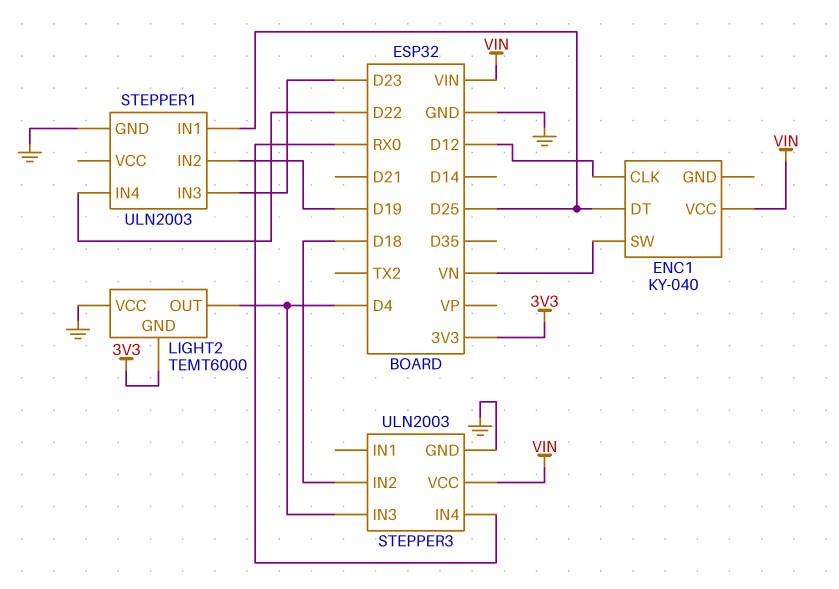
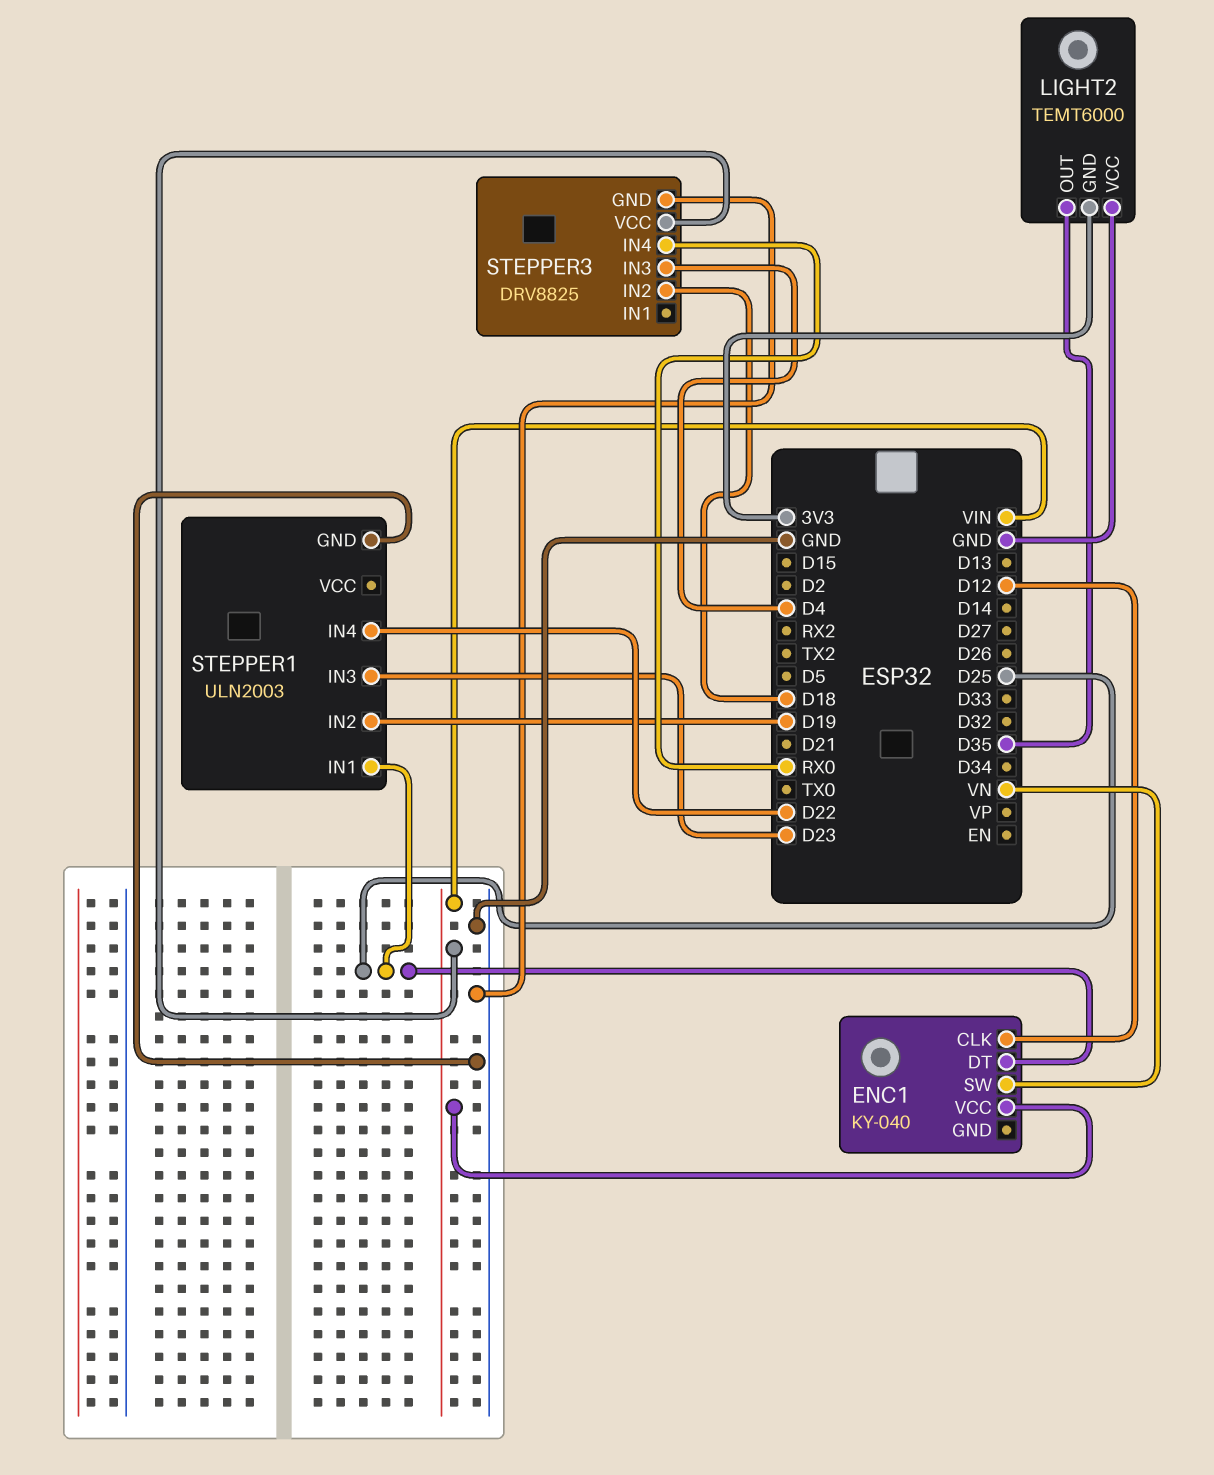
LIGHT2 pin OUT: D4 -> D35
STEPPER3: ULN2003 -> DRV8825

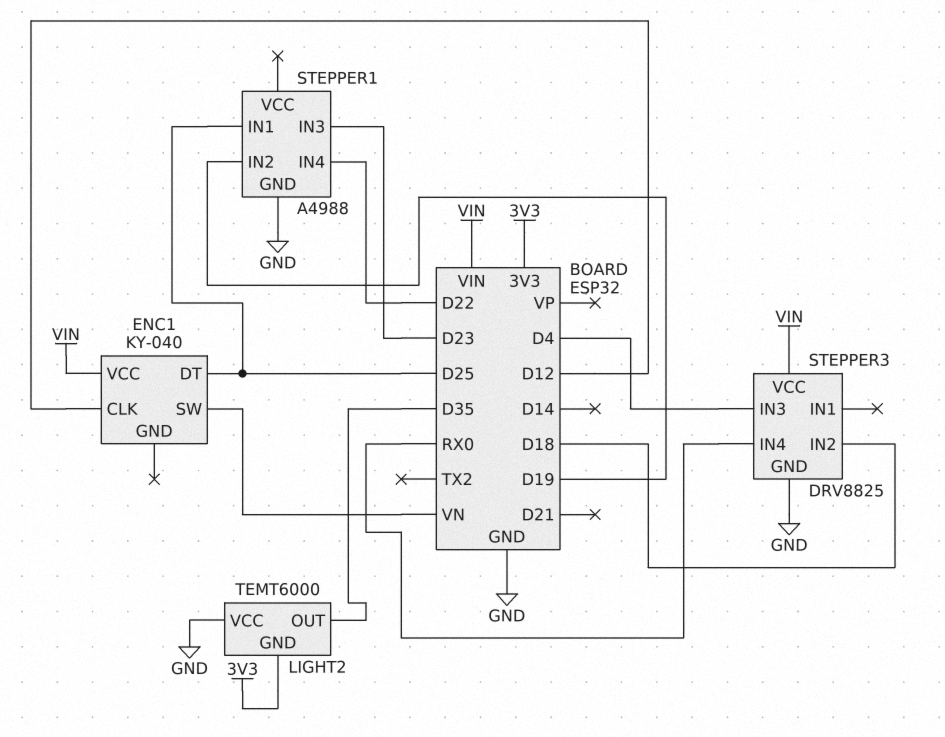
STEPPER1: ULN2003 -> A4988

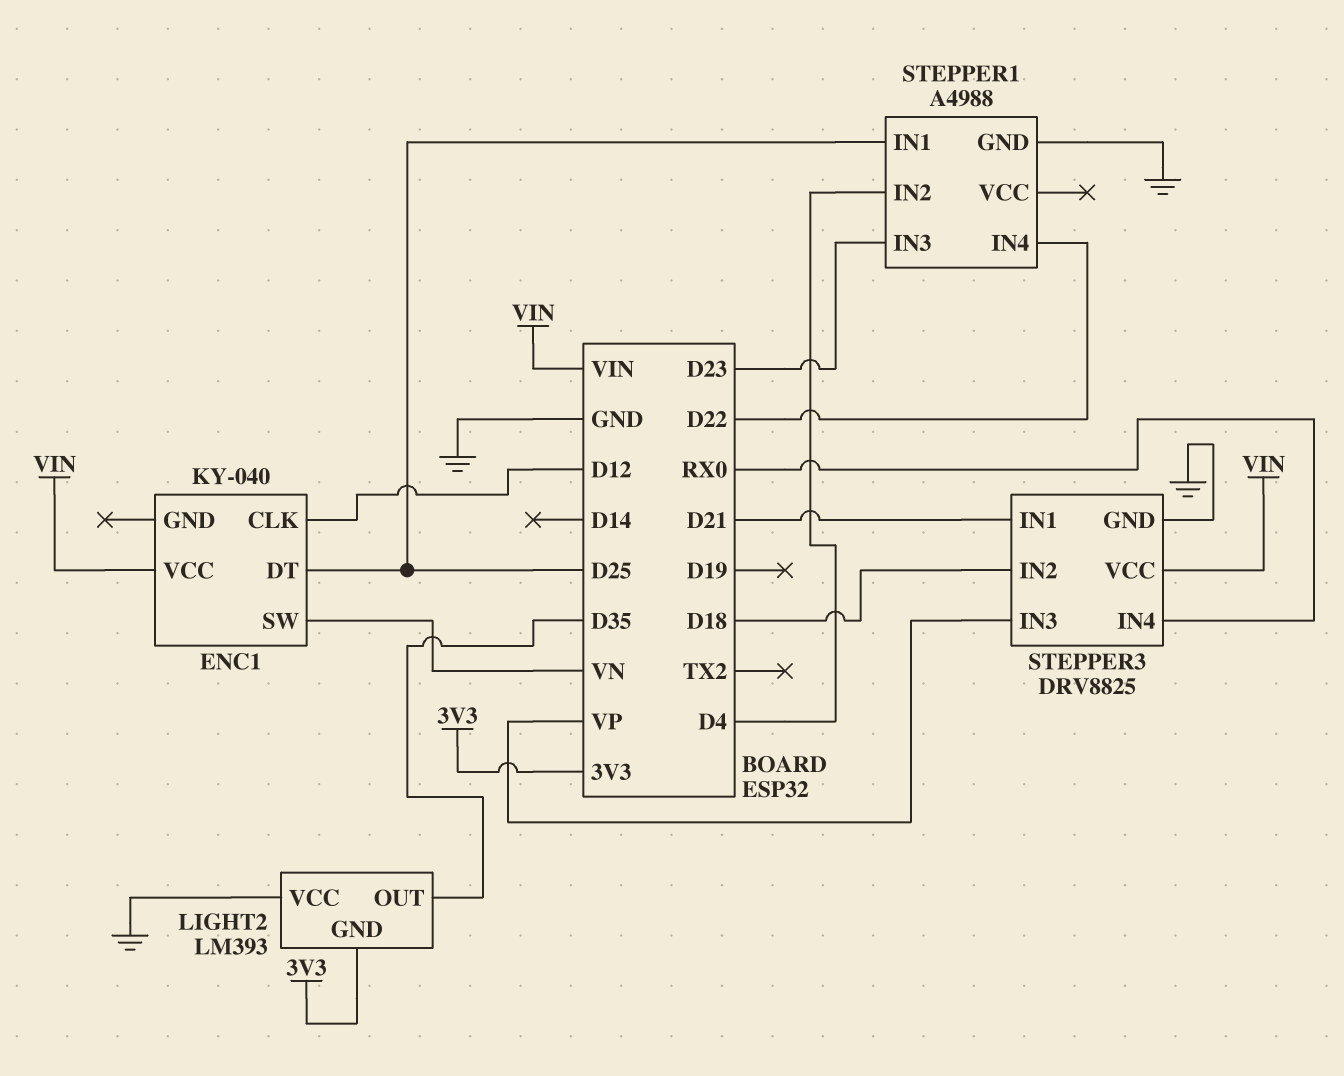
LIGHT2: TEMT6000 -> LM393
STEPPER1 pin IN2: D19 -> D4
STEPPER3 pin IN1: none -> D21
STEPPER3 pin IN3: D4 -> VP

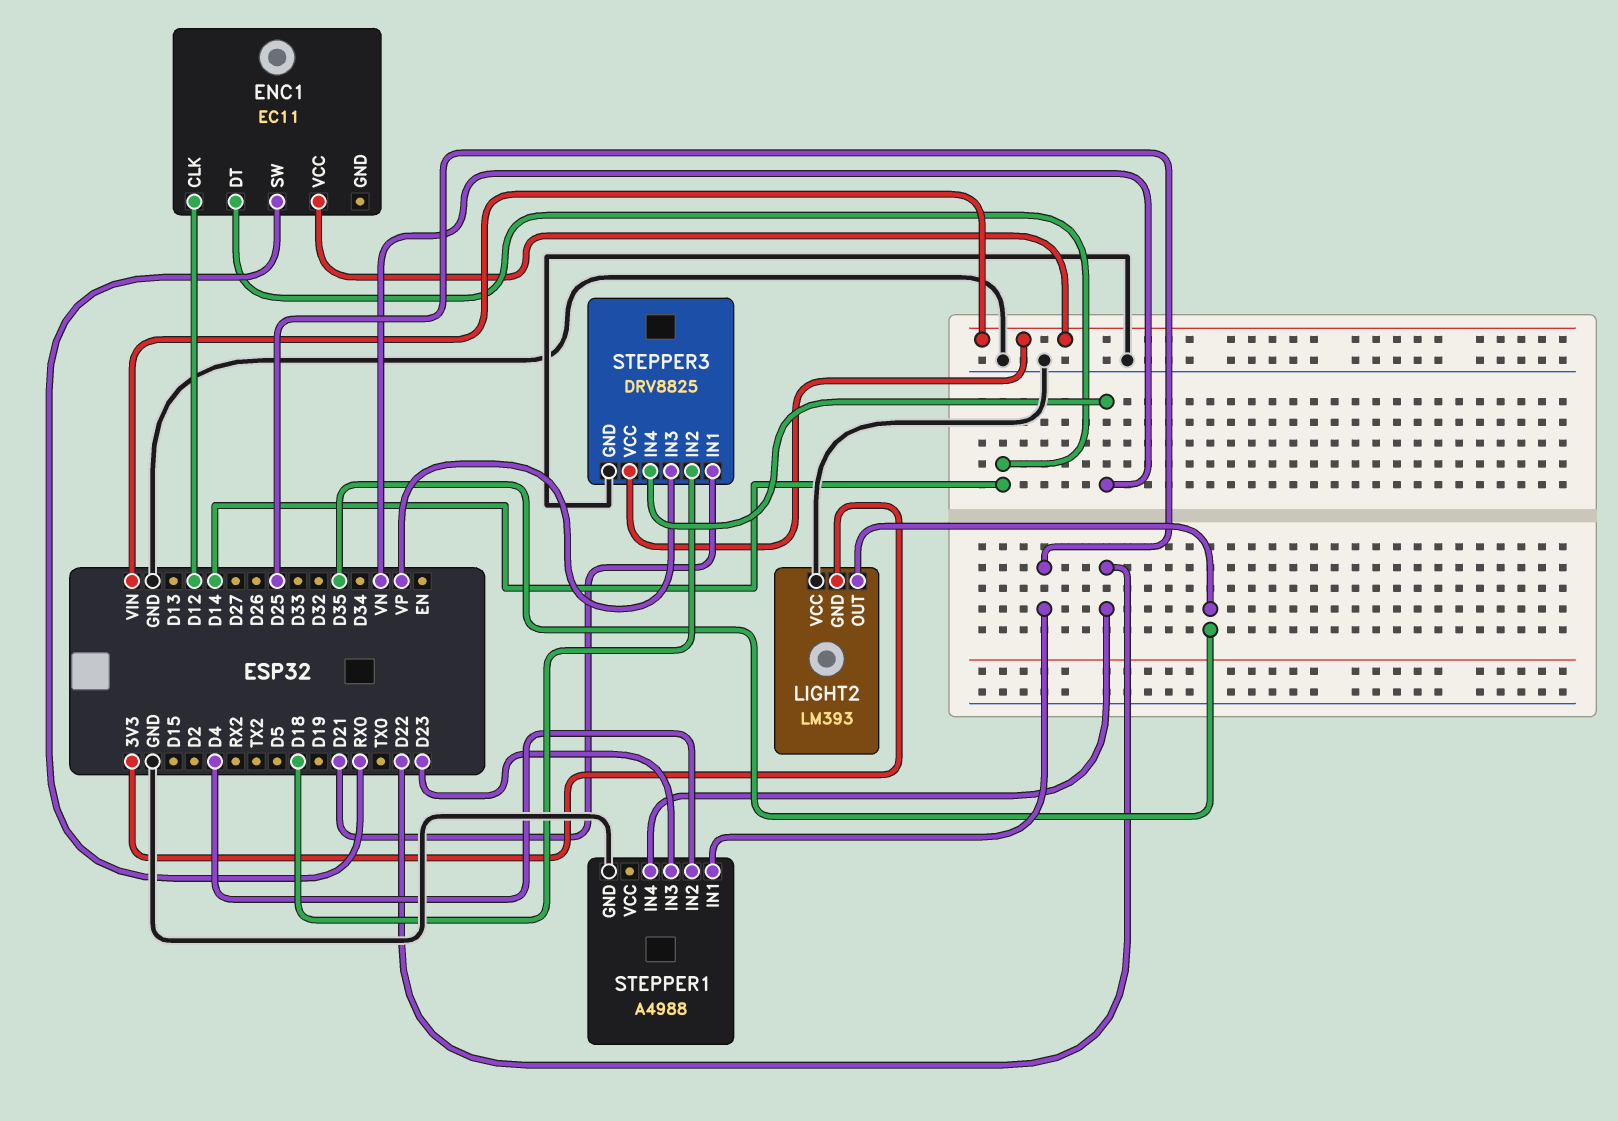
ENC1: KY-040 -> EC11
ENC1 pin DT: D25 -> D14
ENC1 pin SW: VN -> RX0
STEPPER3 pin IN4: RX0 -> VN

